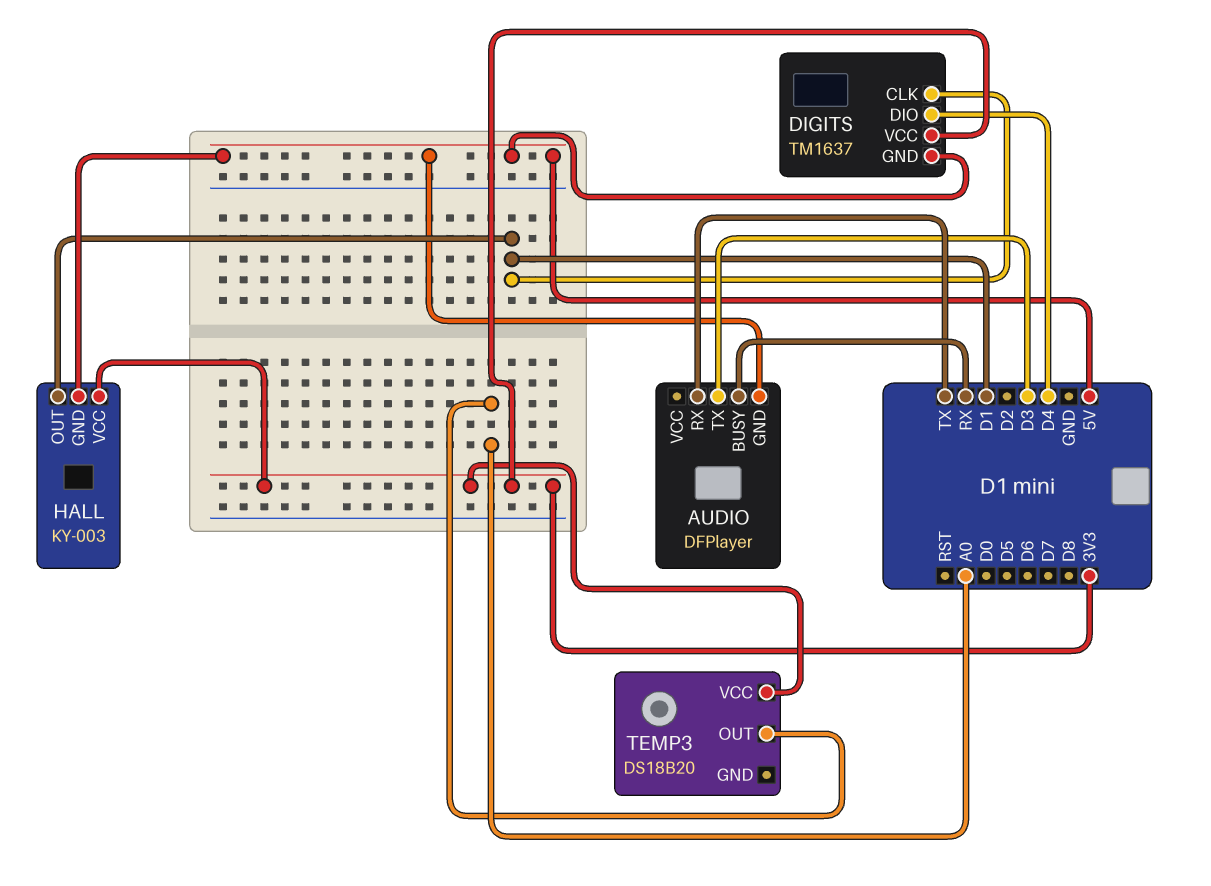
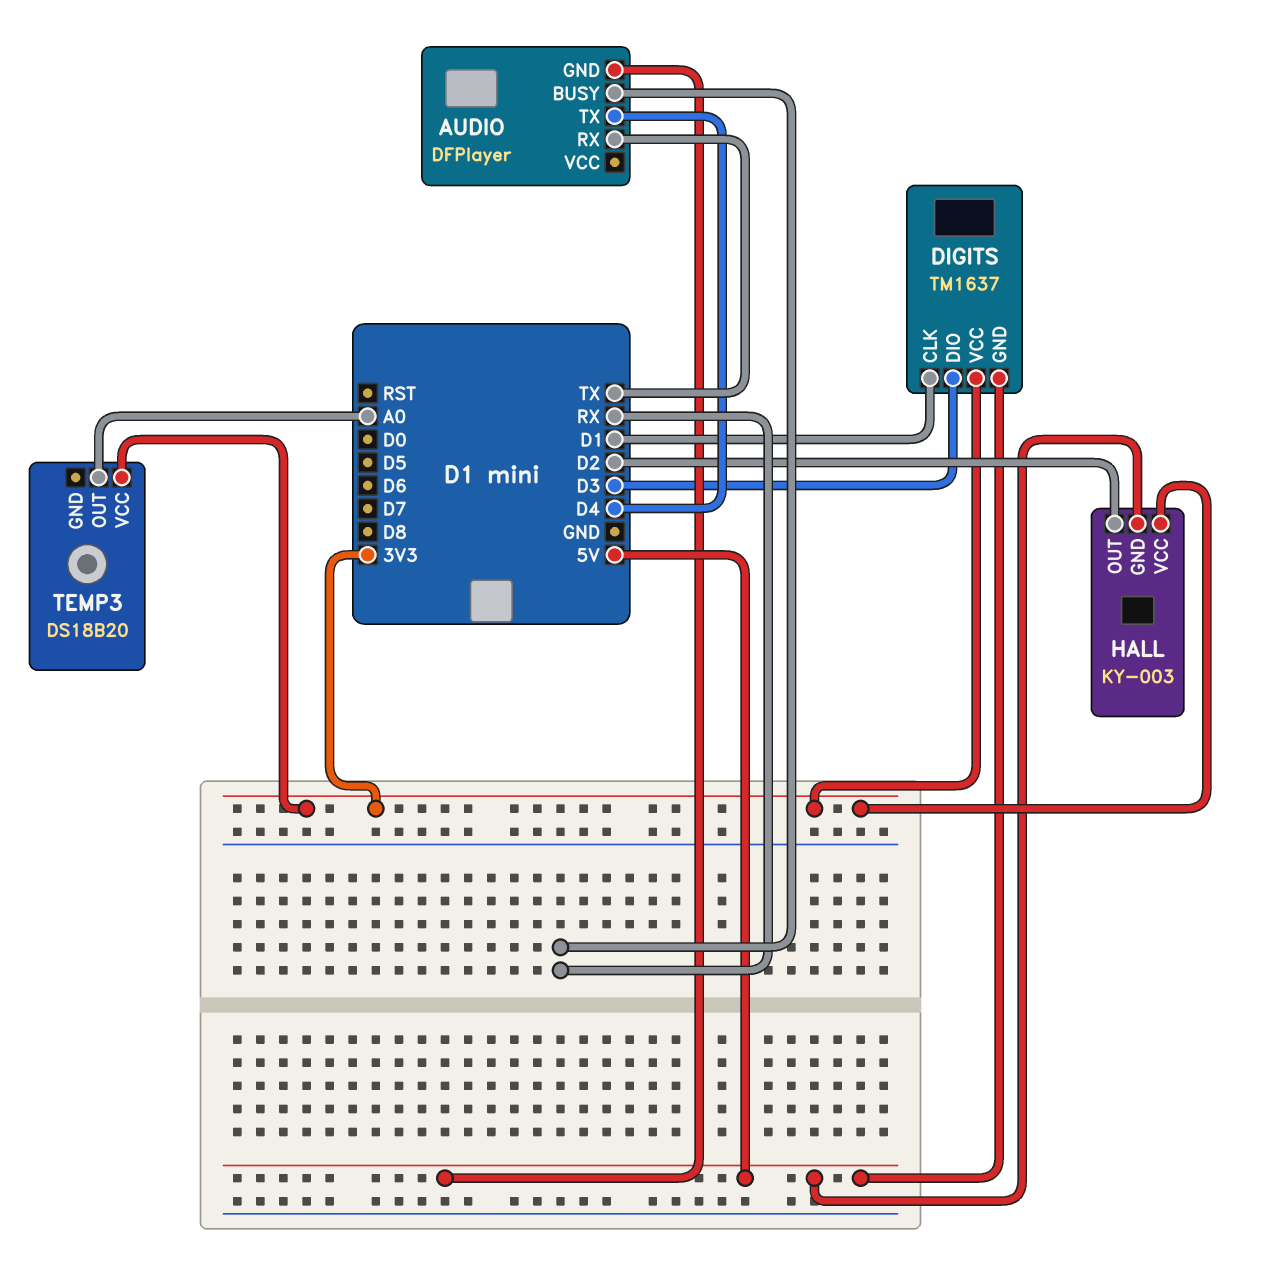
AUDIO pin TX: D3 -> D4
DIGITS pin DIO: D4 -> D3
HALL pin OUT: D1 -> D2

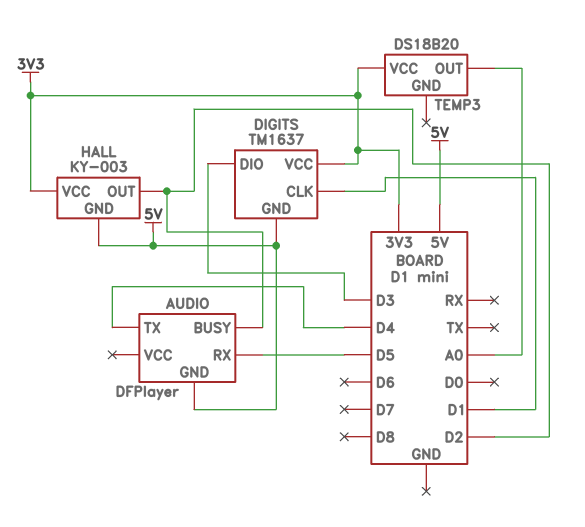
AUDIO pin BUSY: RX -> D2
AUDIO pin RX: TX -> D5

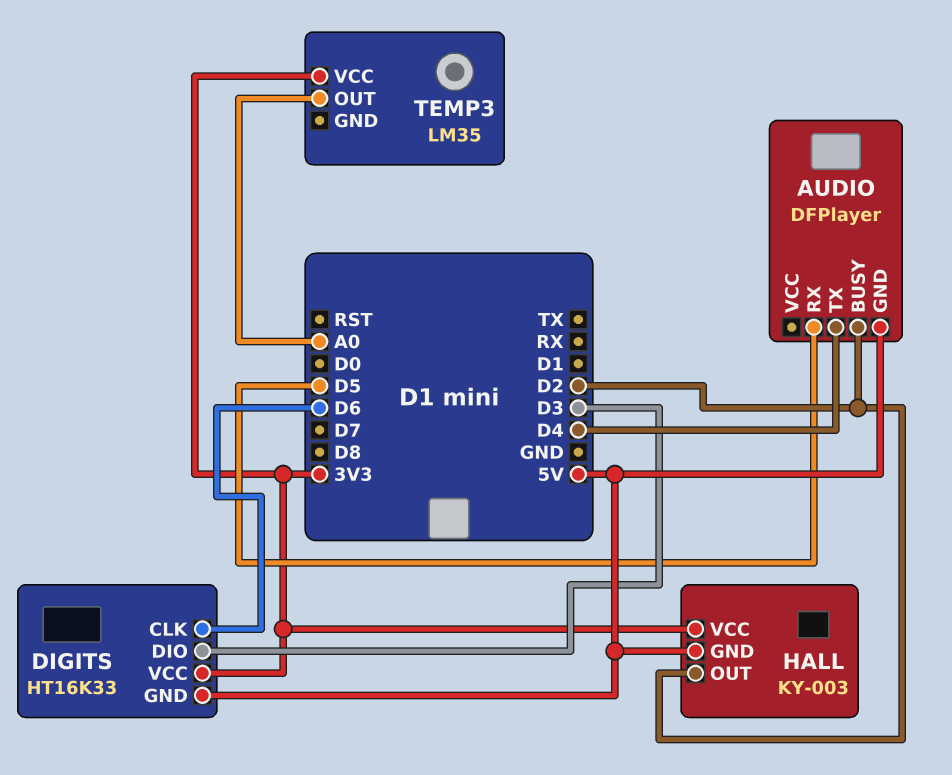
DIGITS: TM1637 -> HT16K33
DIGITS pin CLK: D1 -> D6
TEMP3: DS18B20 -> LM35

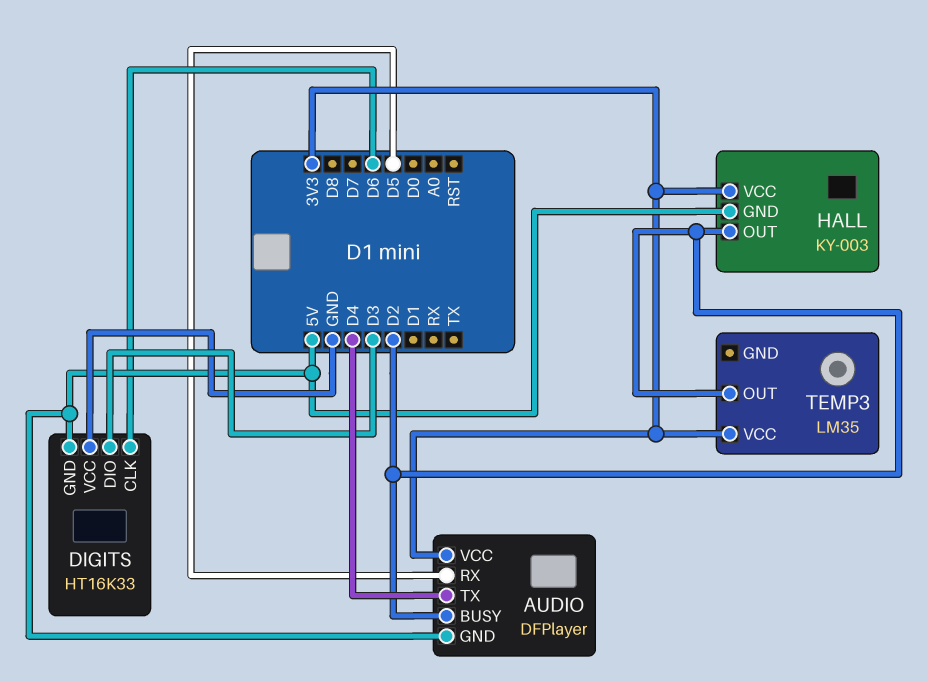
AUDIO pin VCC: none -> 3V3
DIGITS pin VCC: 3V3 -> GND
TEMP3 pin OUT: A0 -> D2

